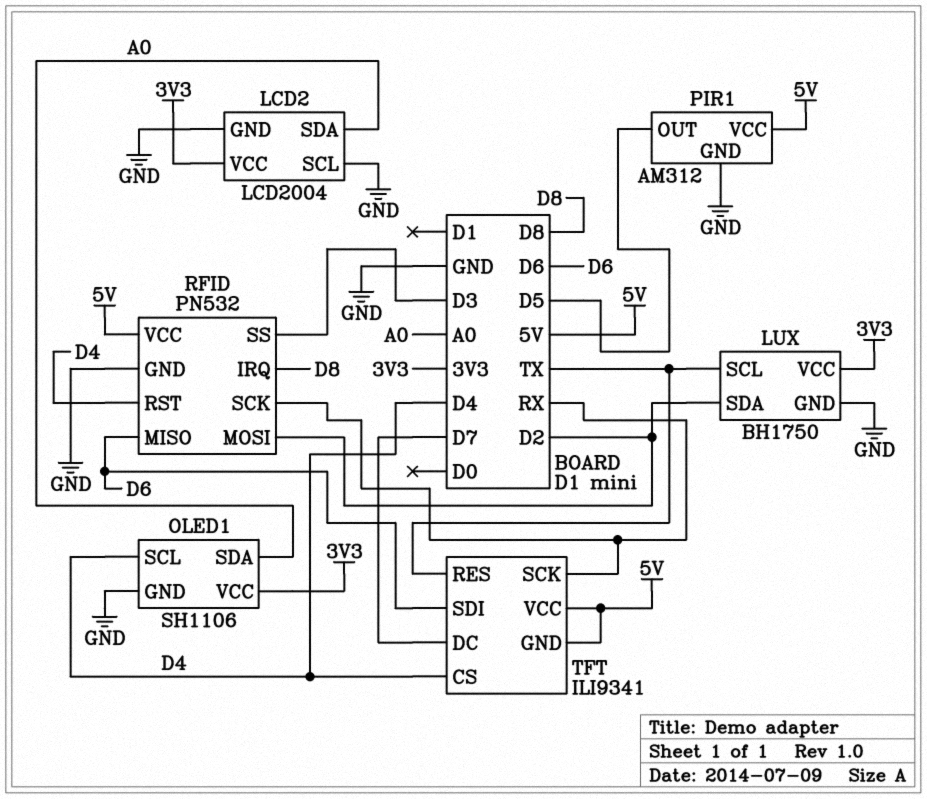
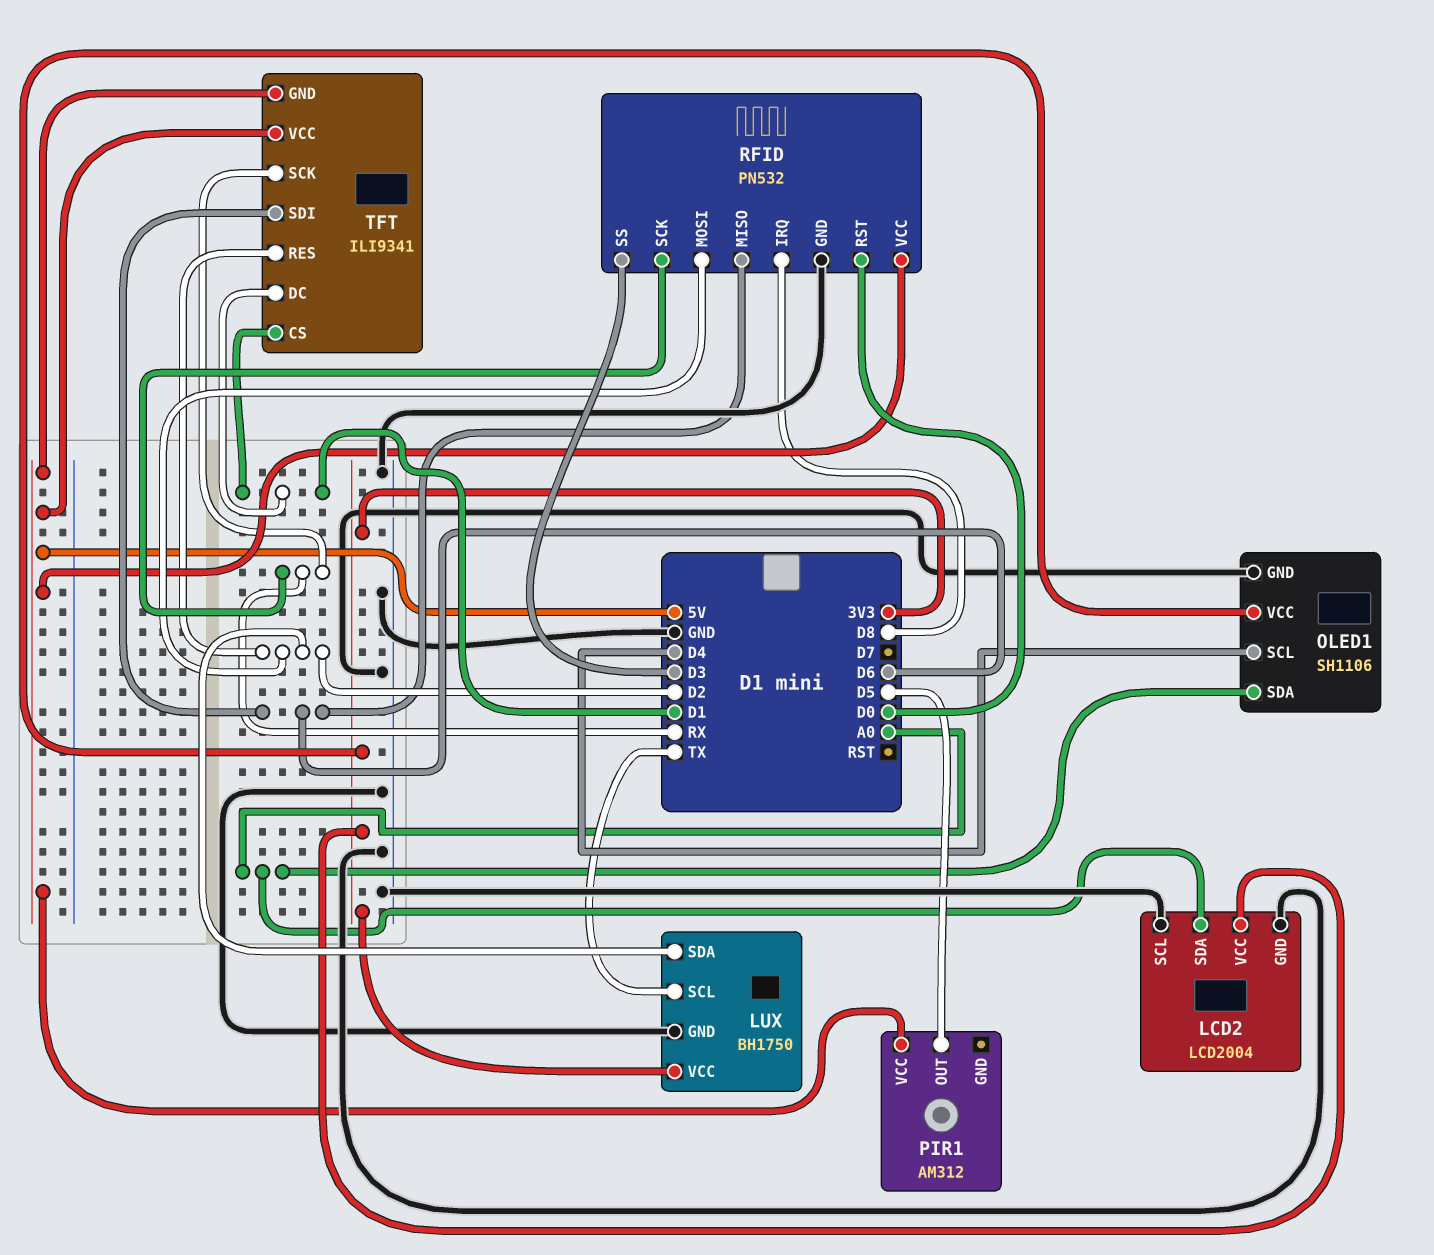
PIR1 pin GND: GND -> none
RFID pin RST: D4 -> D0
TFT pin CS: D4 -> D1
TFT pin DC: D7 -> D1
TFT pin RES: TX -> D2

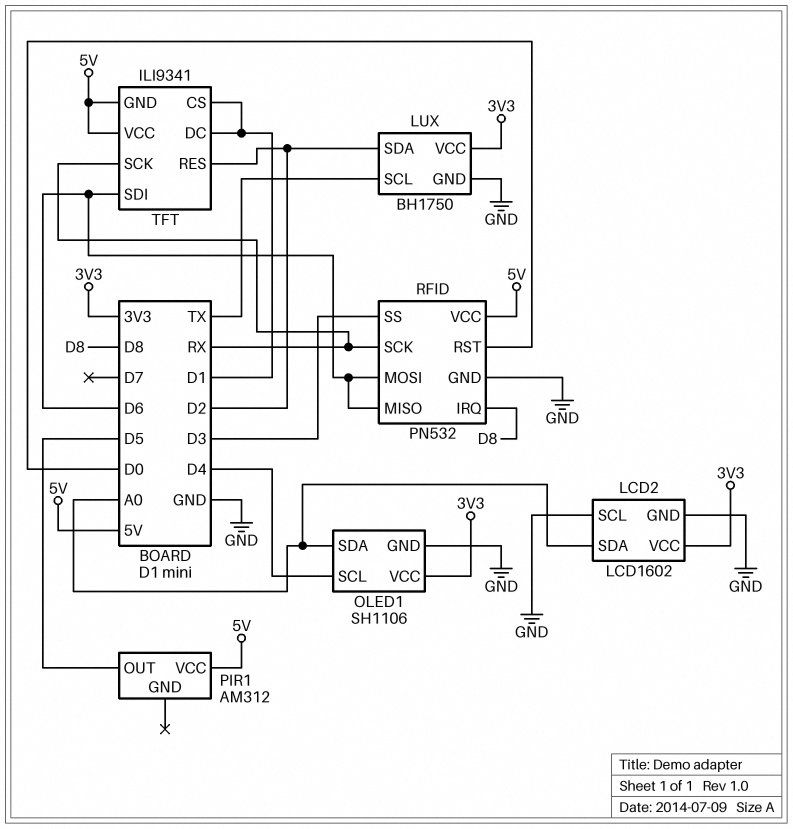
LCD2: LCD2004 -> LCD1602
RFID pin MOSI: D2 -> D6

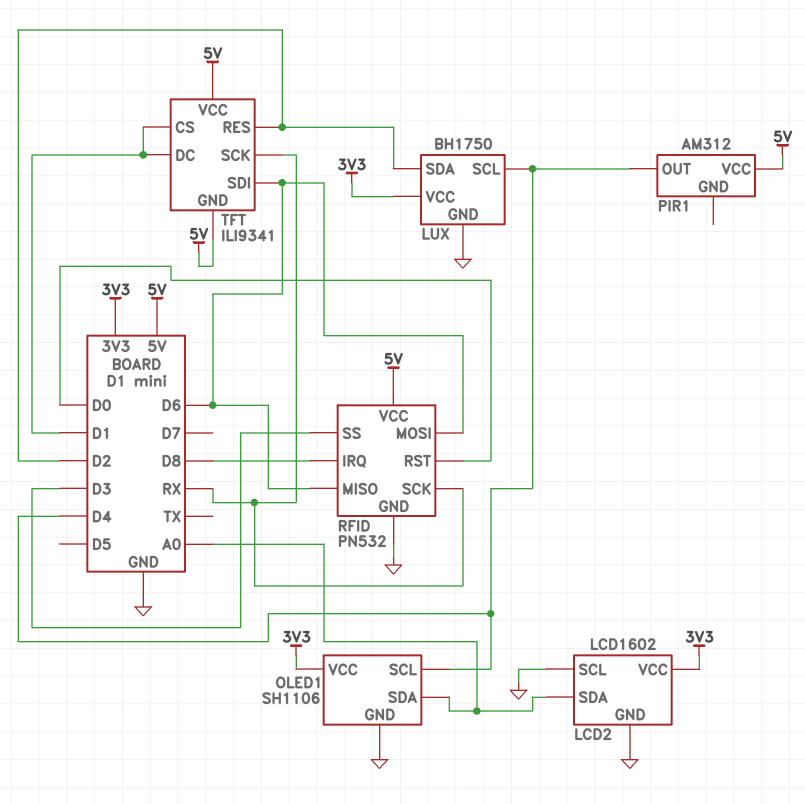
LUX pin SCL: TX -> D4
PIR1 pin OUT: D5 -> D4

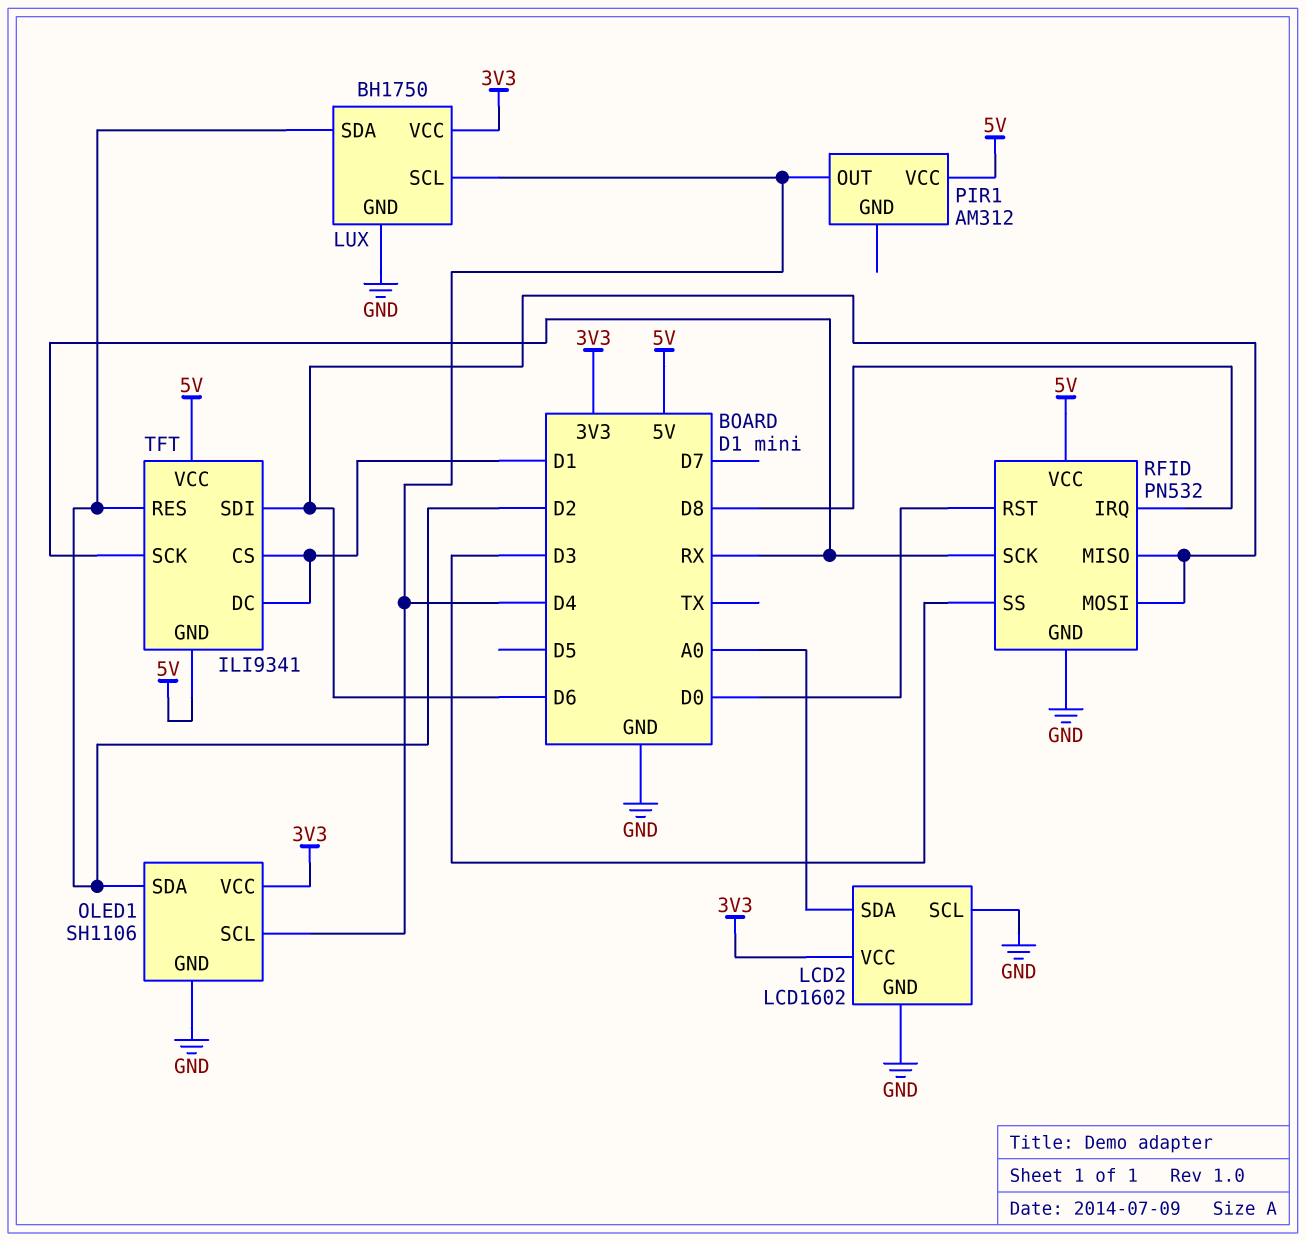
OLED1 pin SDA: A0 -> D2

